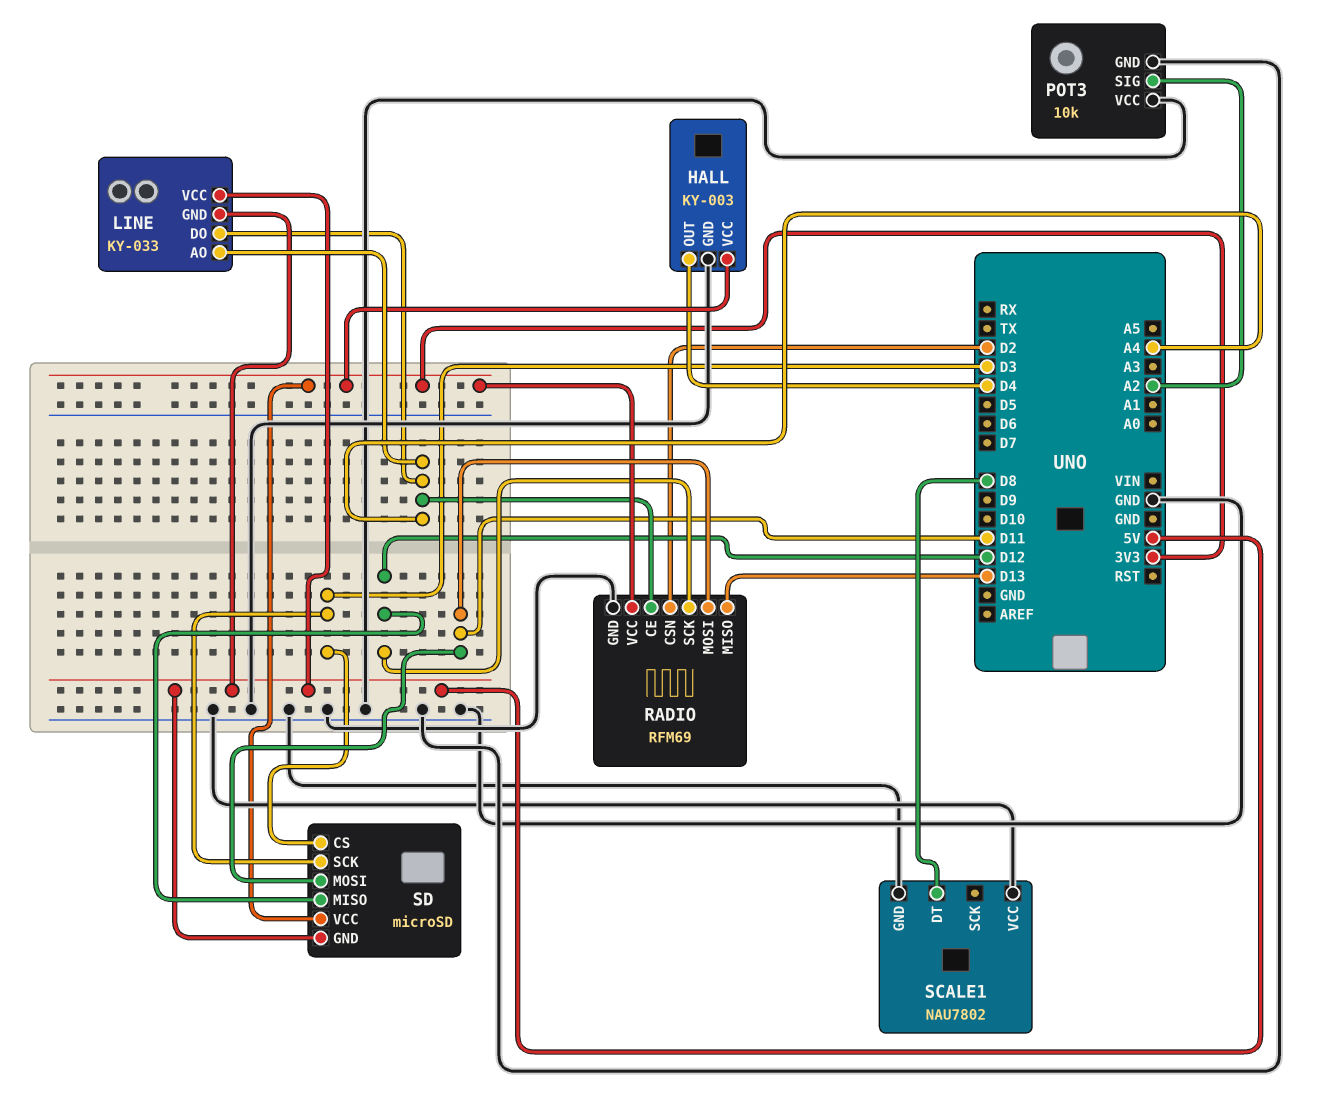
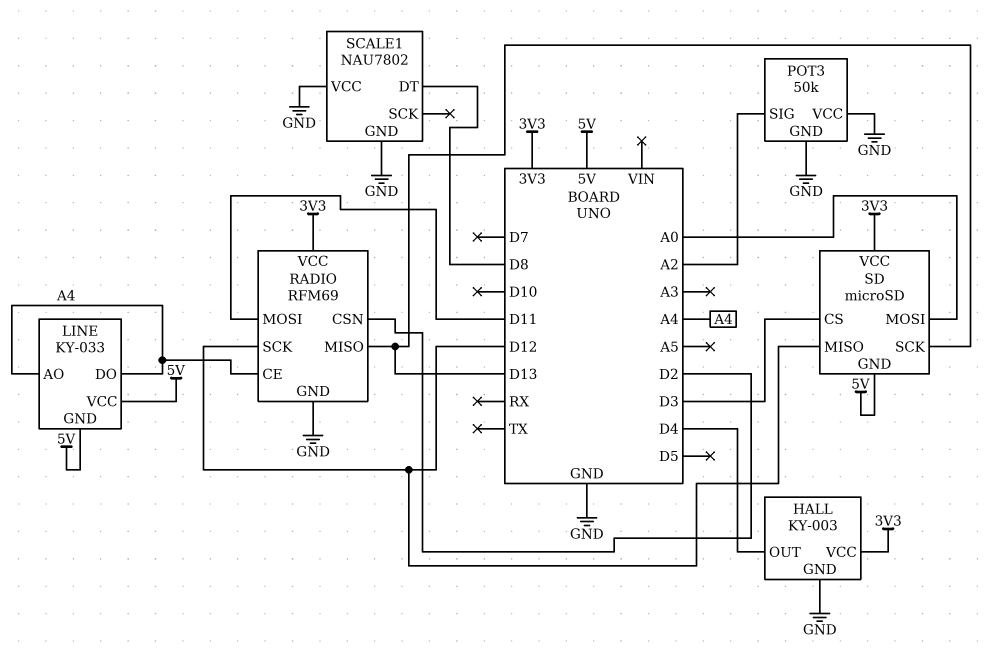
POT3: 10k -> 50k
SD pin MOSI: D11 -> A0
SD pin SCK: D3 -> D13

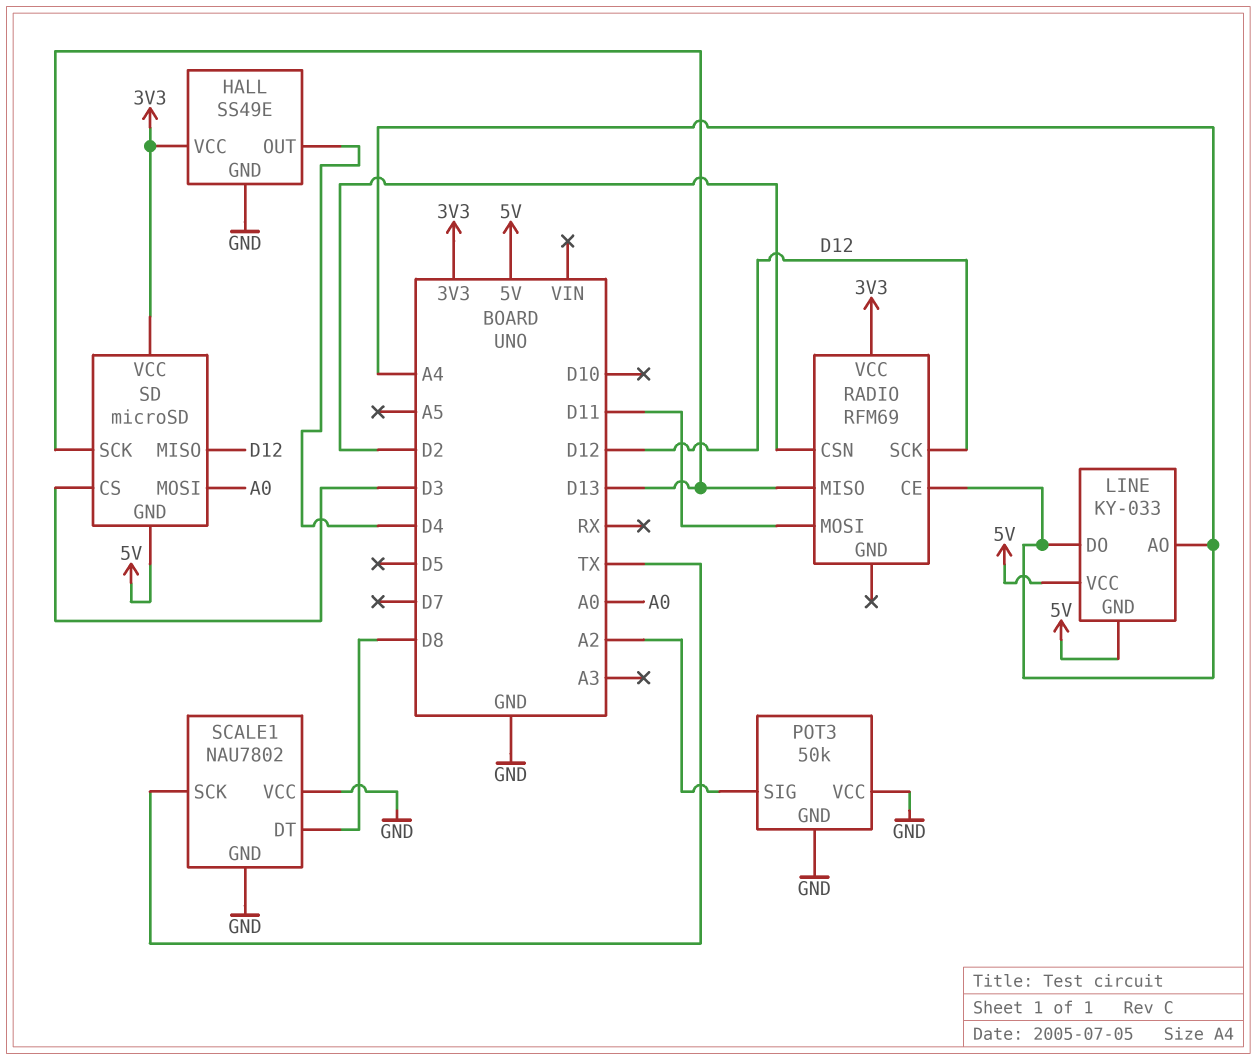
HALL: KY-003 -> SS49E
RADIO pin GND: GND -> none
SCALE1 pin SCK: none -> TX

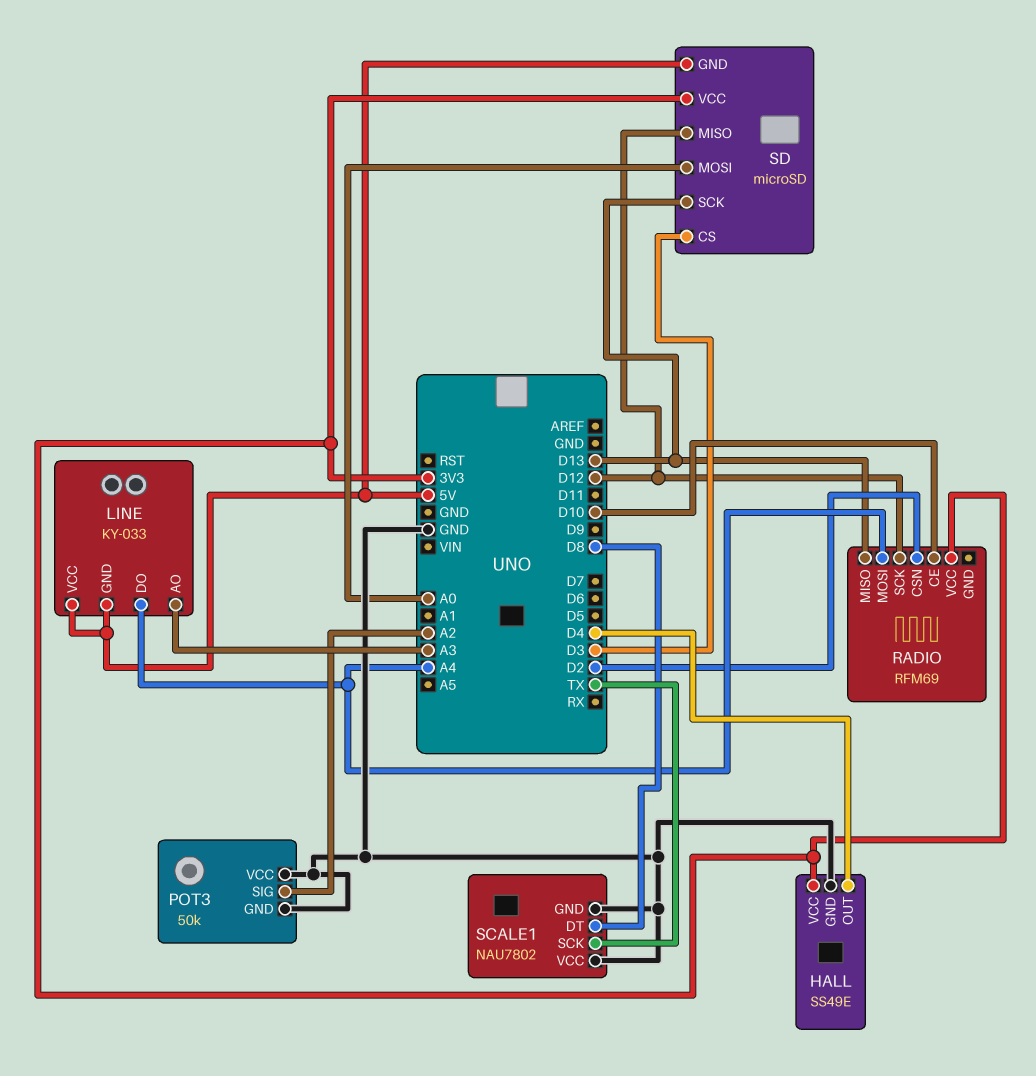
LINE pin AO: A4 -> A3
RADIO pin CE: A4 -> D10
RADIO pin MOSI: D11 -> A4

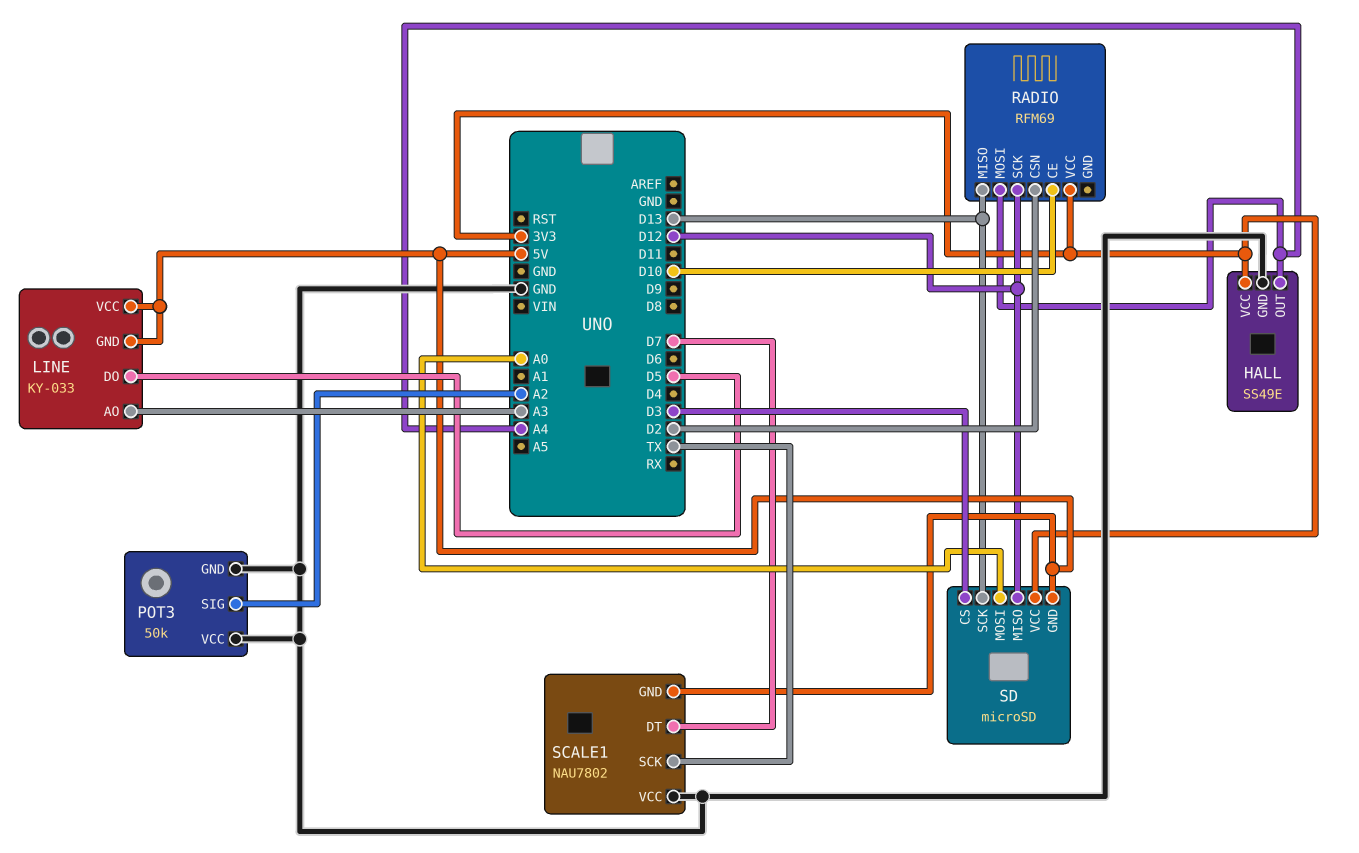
HALL pin OUT: D4 -> A4
LINE pin DO: A4 -> D5
SCALE1 pin DT: D8 -> D7
SCALE1 pin GND: GND -> 5V

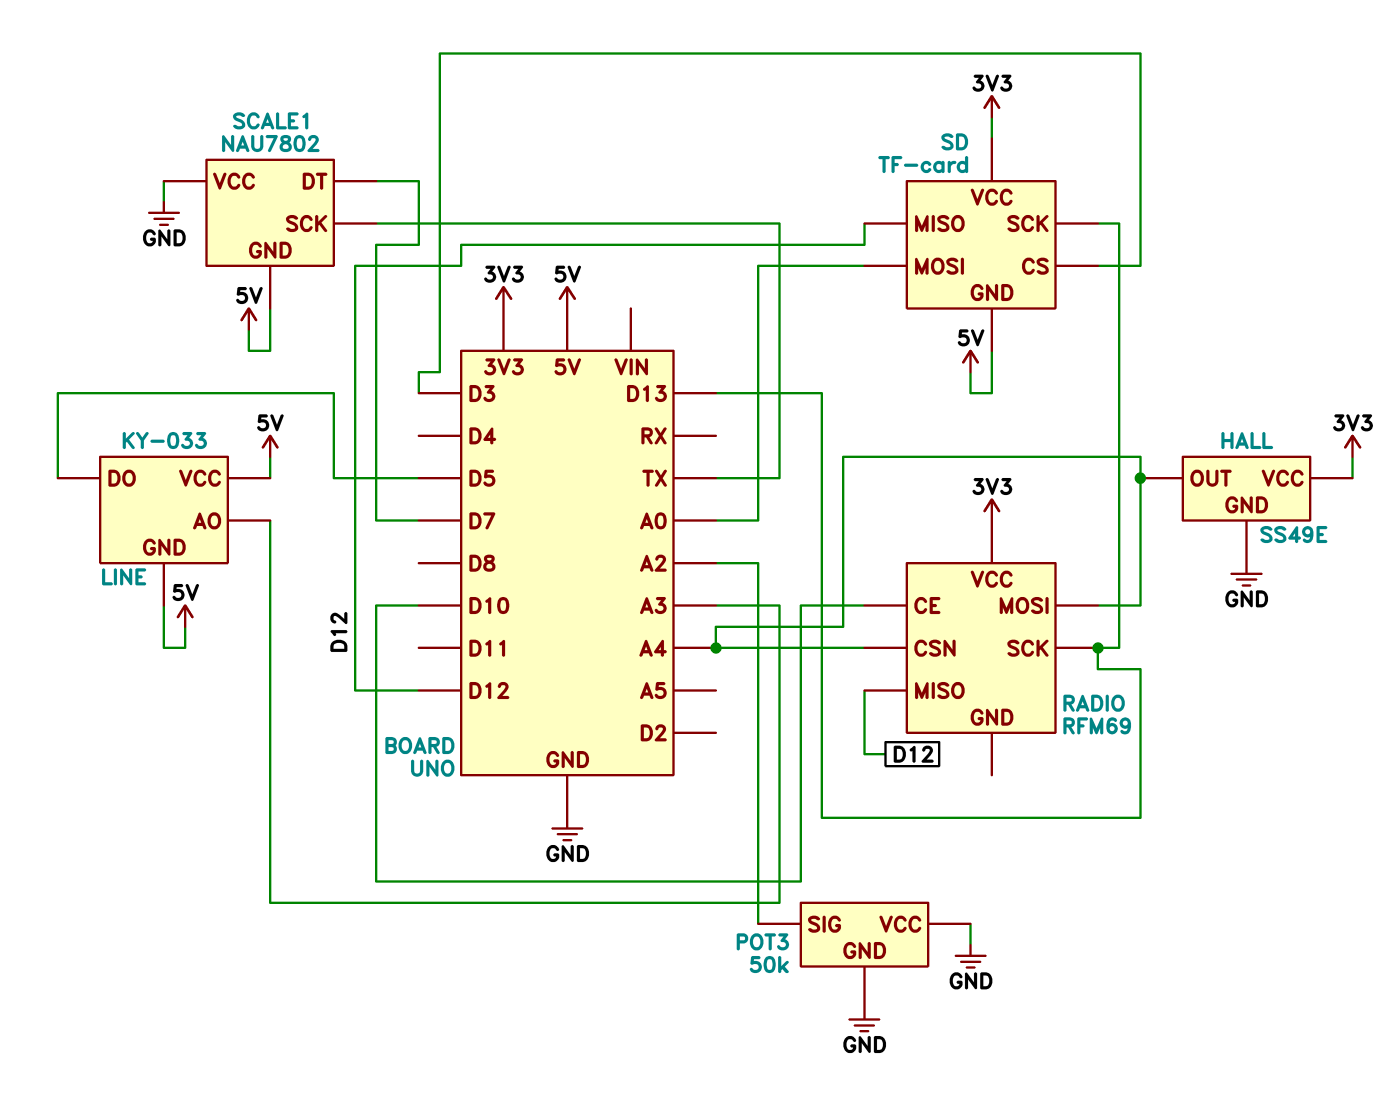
RADIO pin CSN: D2 -> A4
RADIO pin MISO: D13 -> D12
RADIO pin SCK: D12 -> D13
SD: microSD -> TF-card

